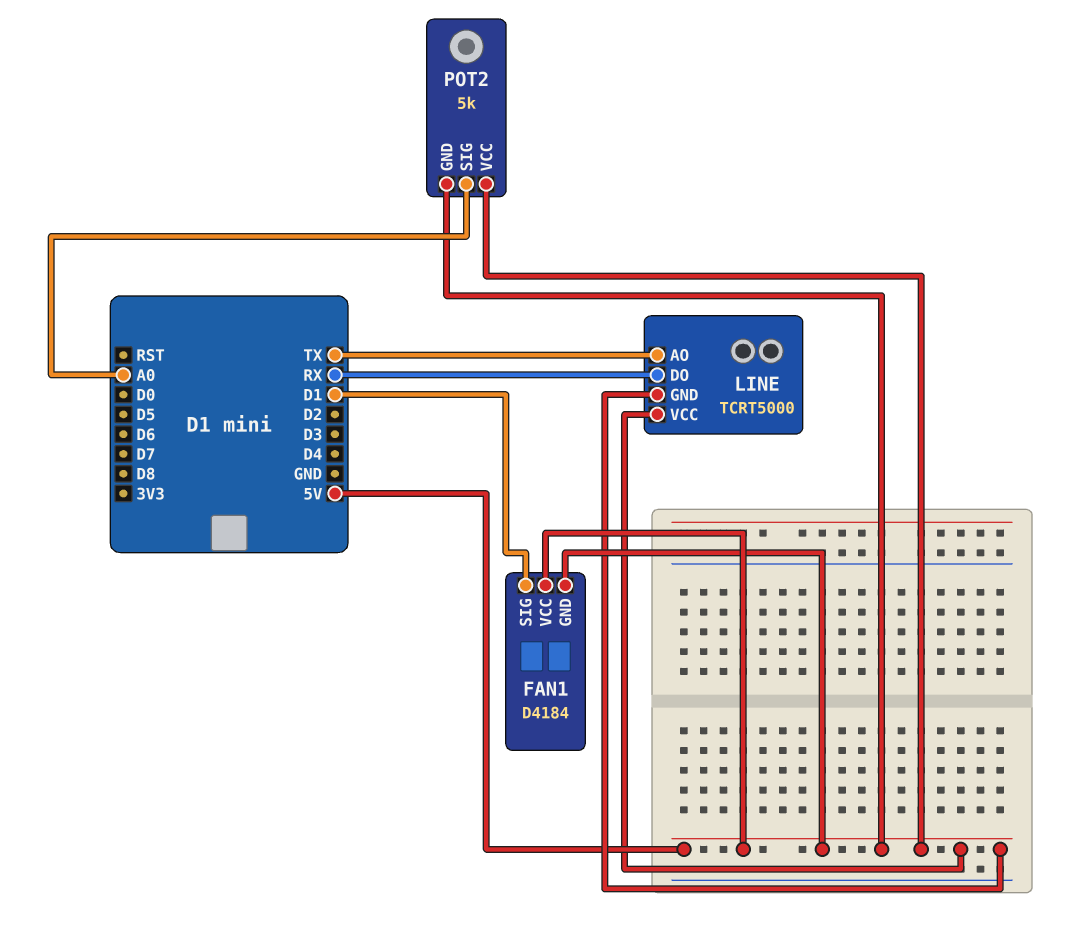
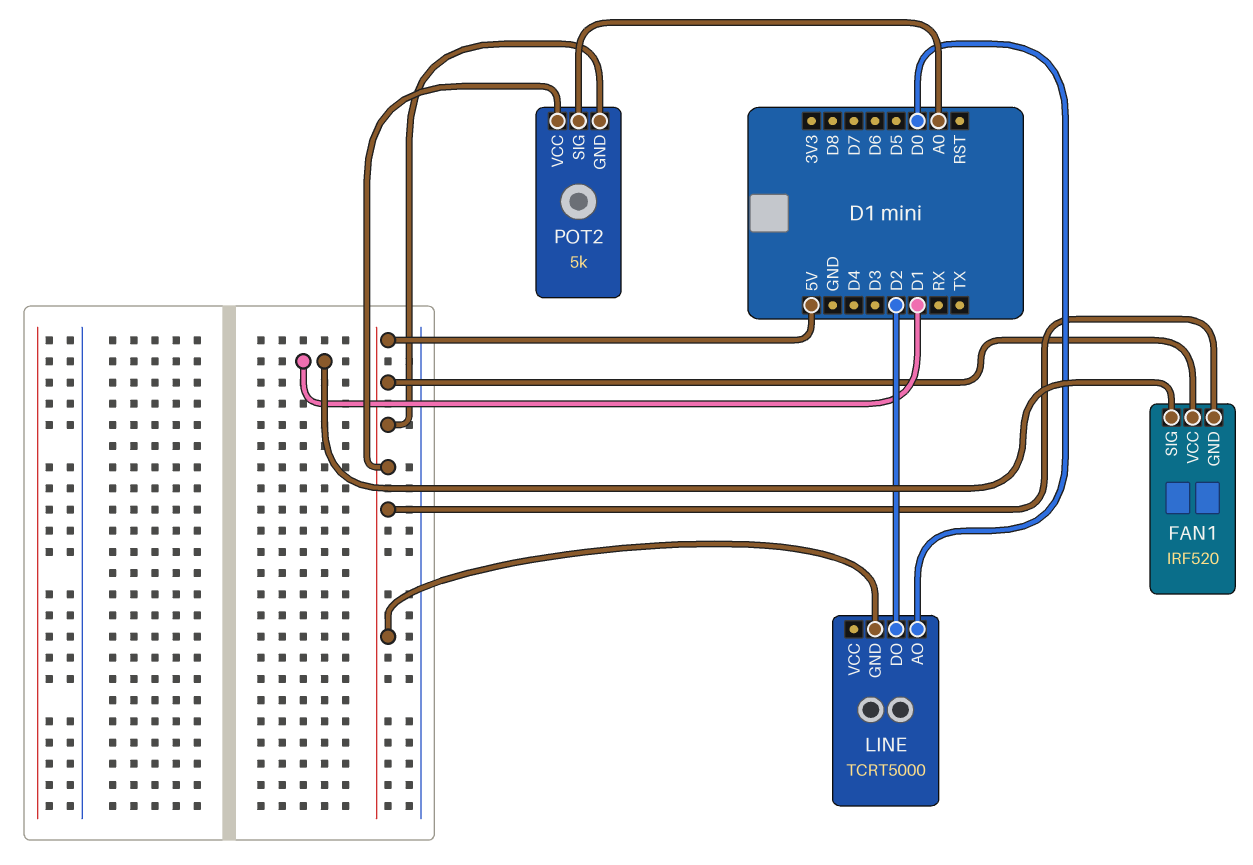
FAN1: D4184 -> IRF520
LINE pin AO: TX -> D0
LINE pin DO: RX -> D2
LINE pin VCC: 5V -> none

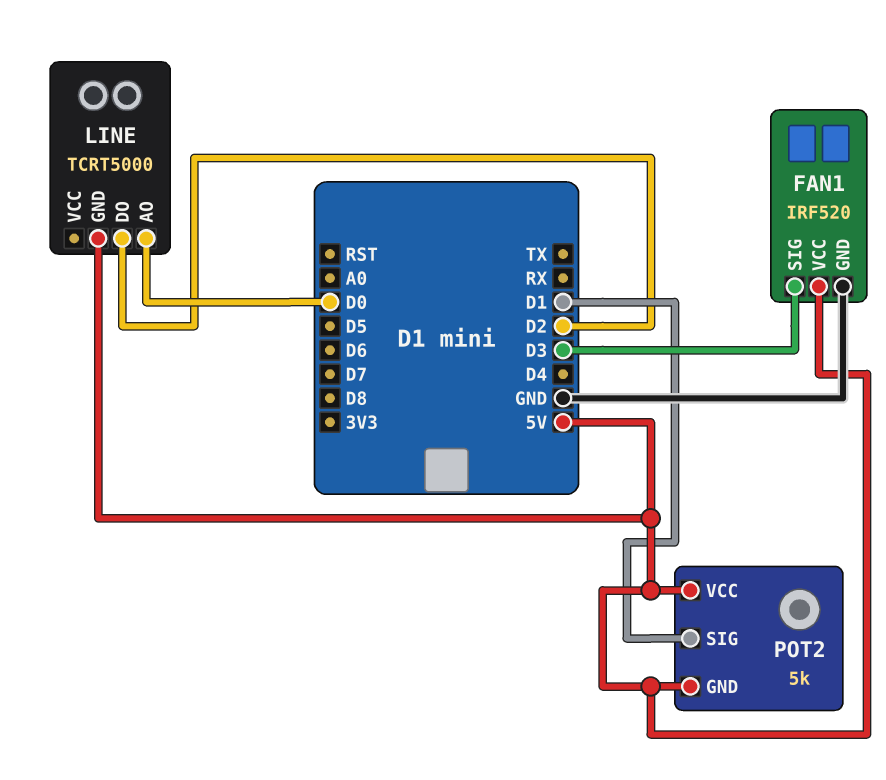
FAN1 pin GND: 5V -> GND
FAN1 pin SIG: D1 -> D3
POT2 pin SIG: A0 -> D1

